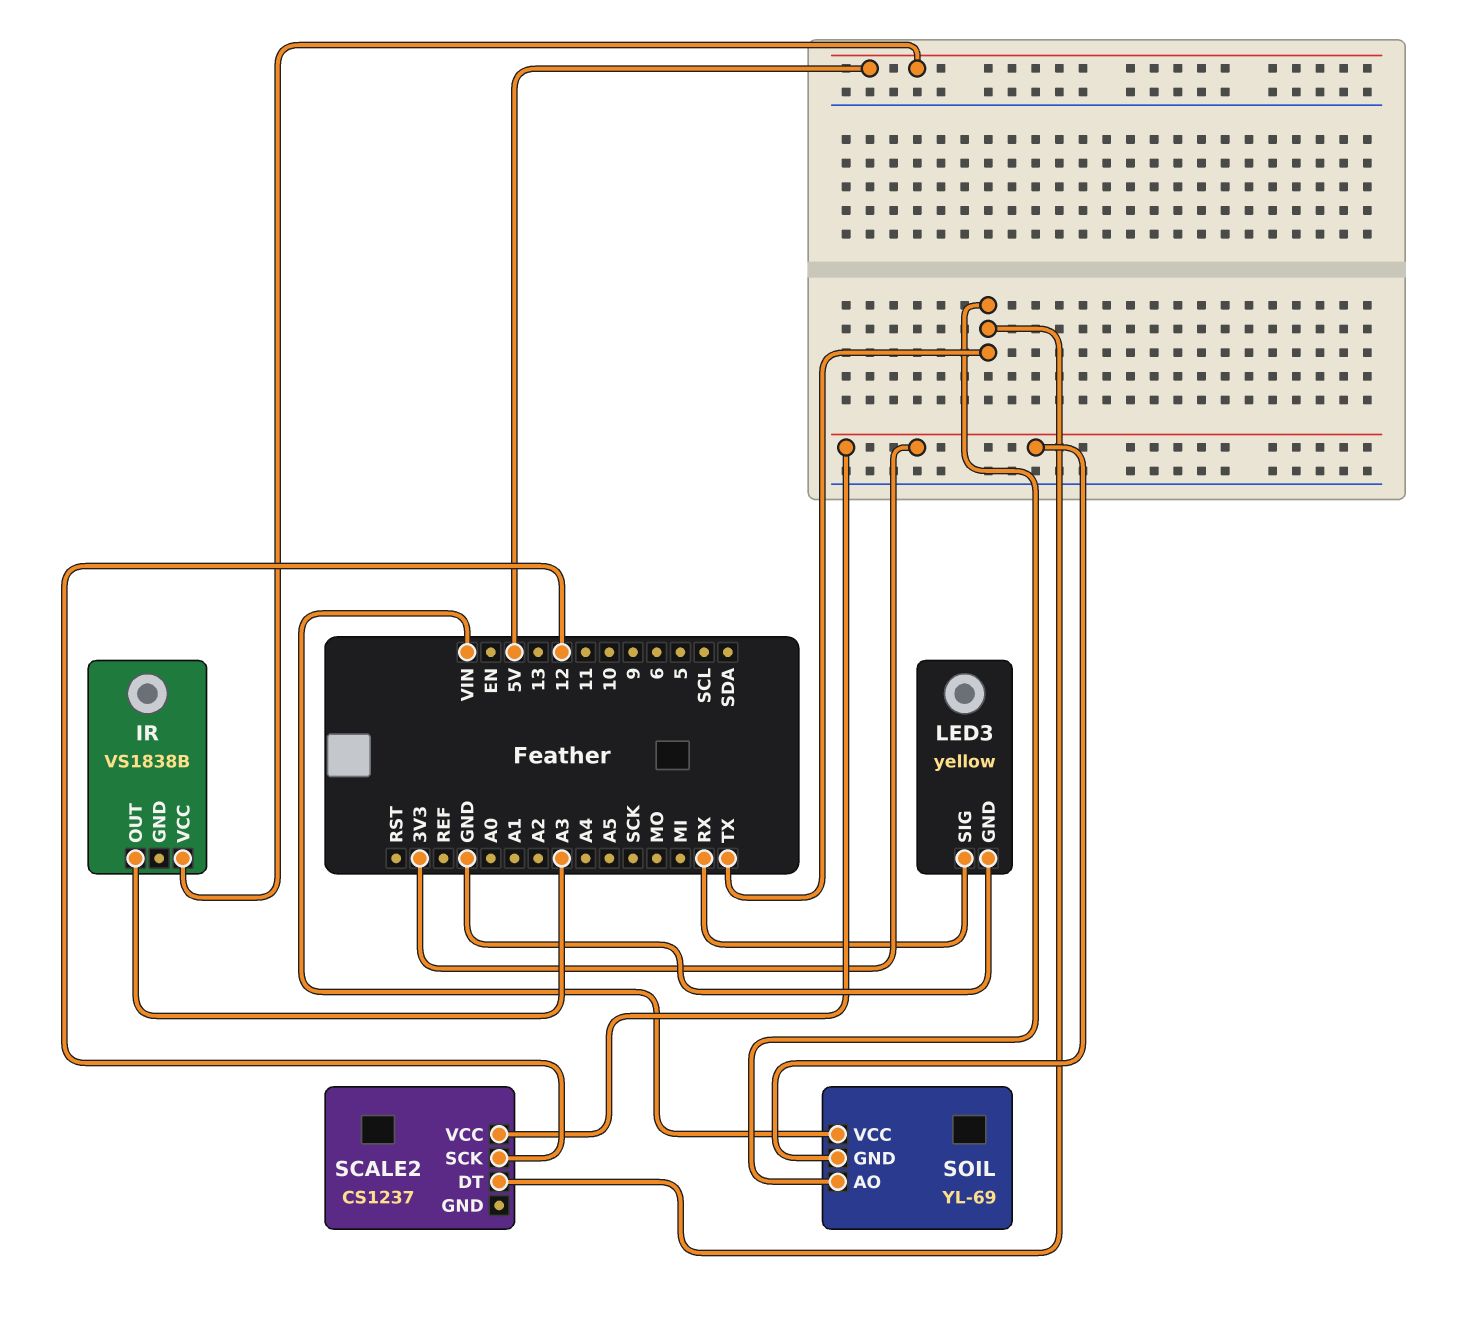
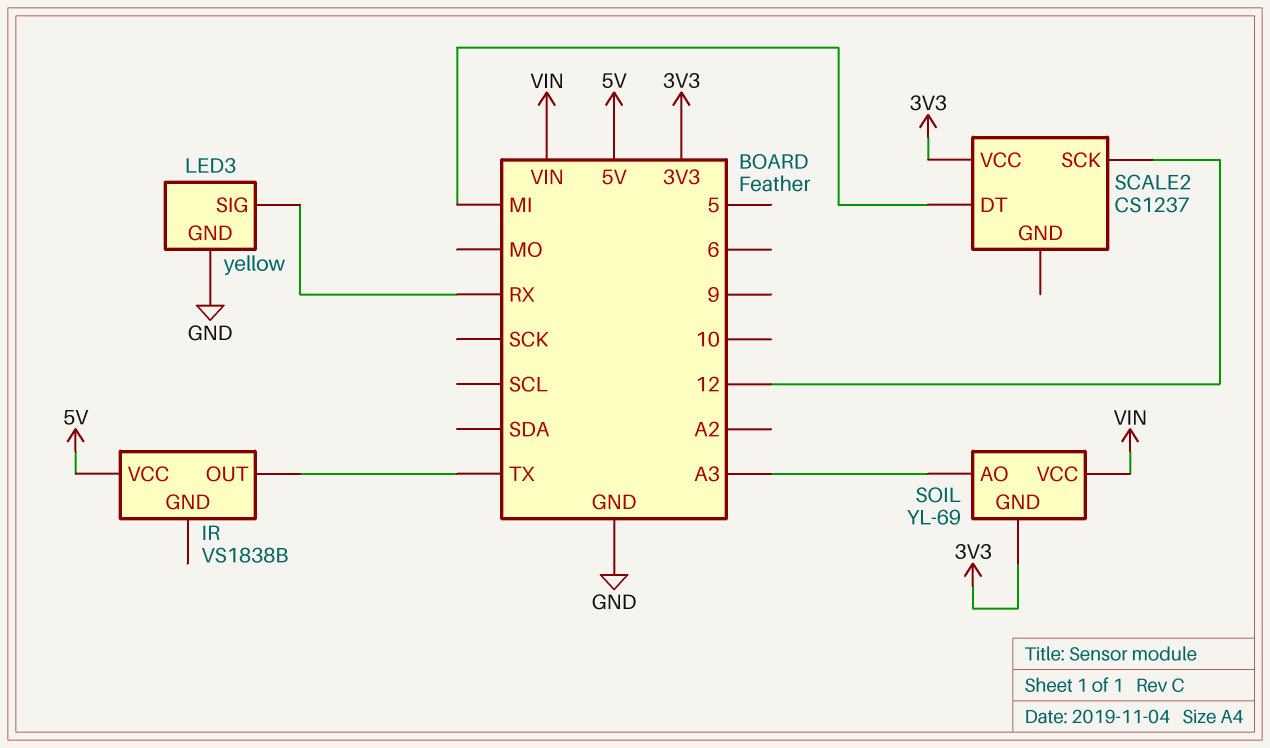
IR pin OUT: A3 -> TX
SCALE2 pin DT: TX -> MI
SOIL pin AO: TX -> A3

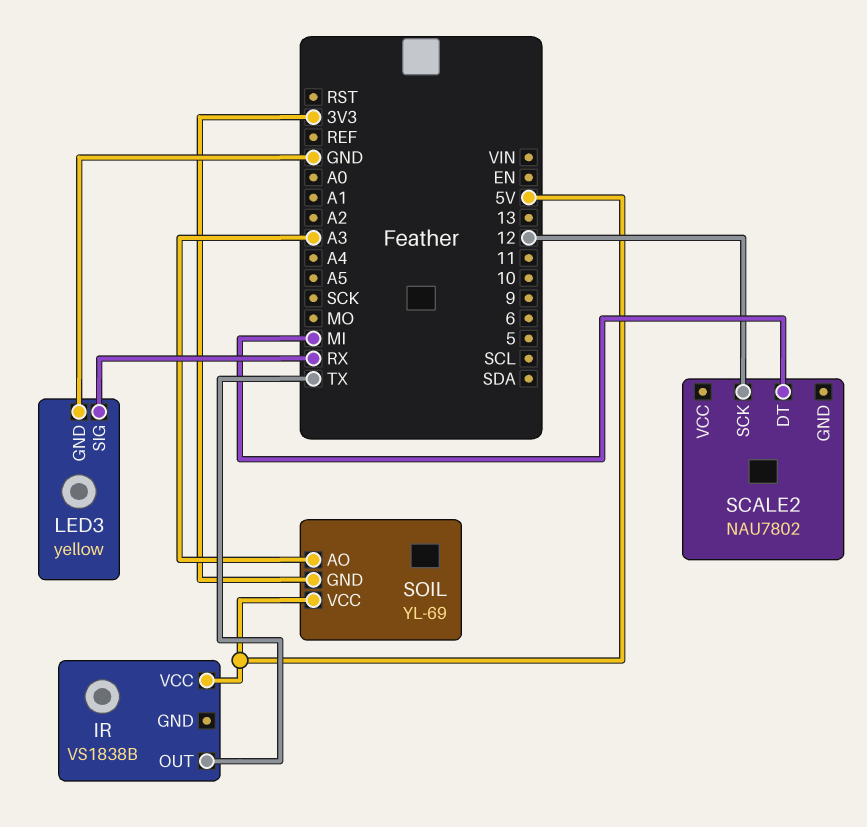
SCALE2: CS1237 -> NAU7802
SCALE2 pin VCC: 3V3 -> none
SOIL pin VCC: VIN -> 5V

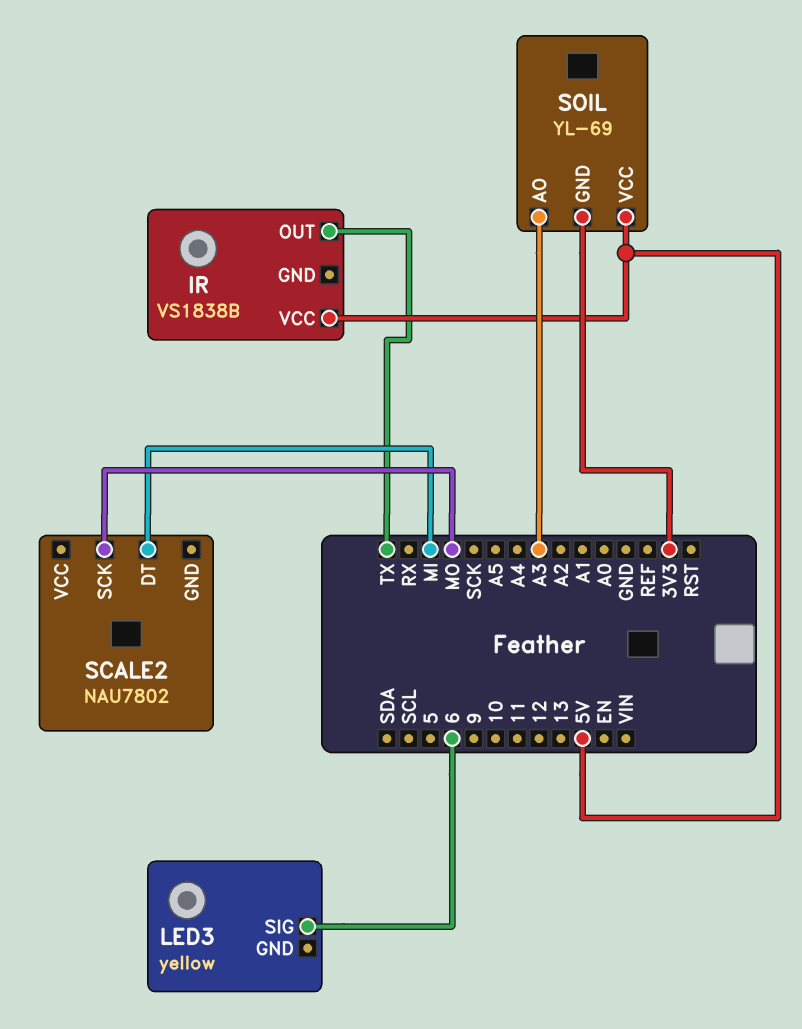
LED3 pin GND: GND -> none
LED3 pin SIG: RX -> 6
SCALE2 pin SCK: 12 -> MO

